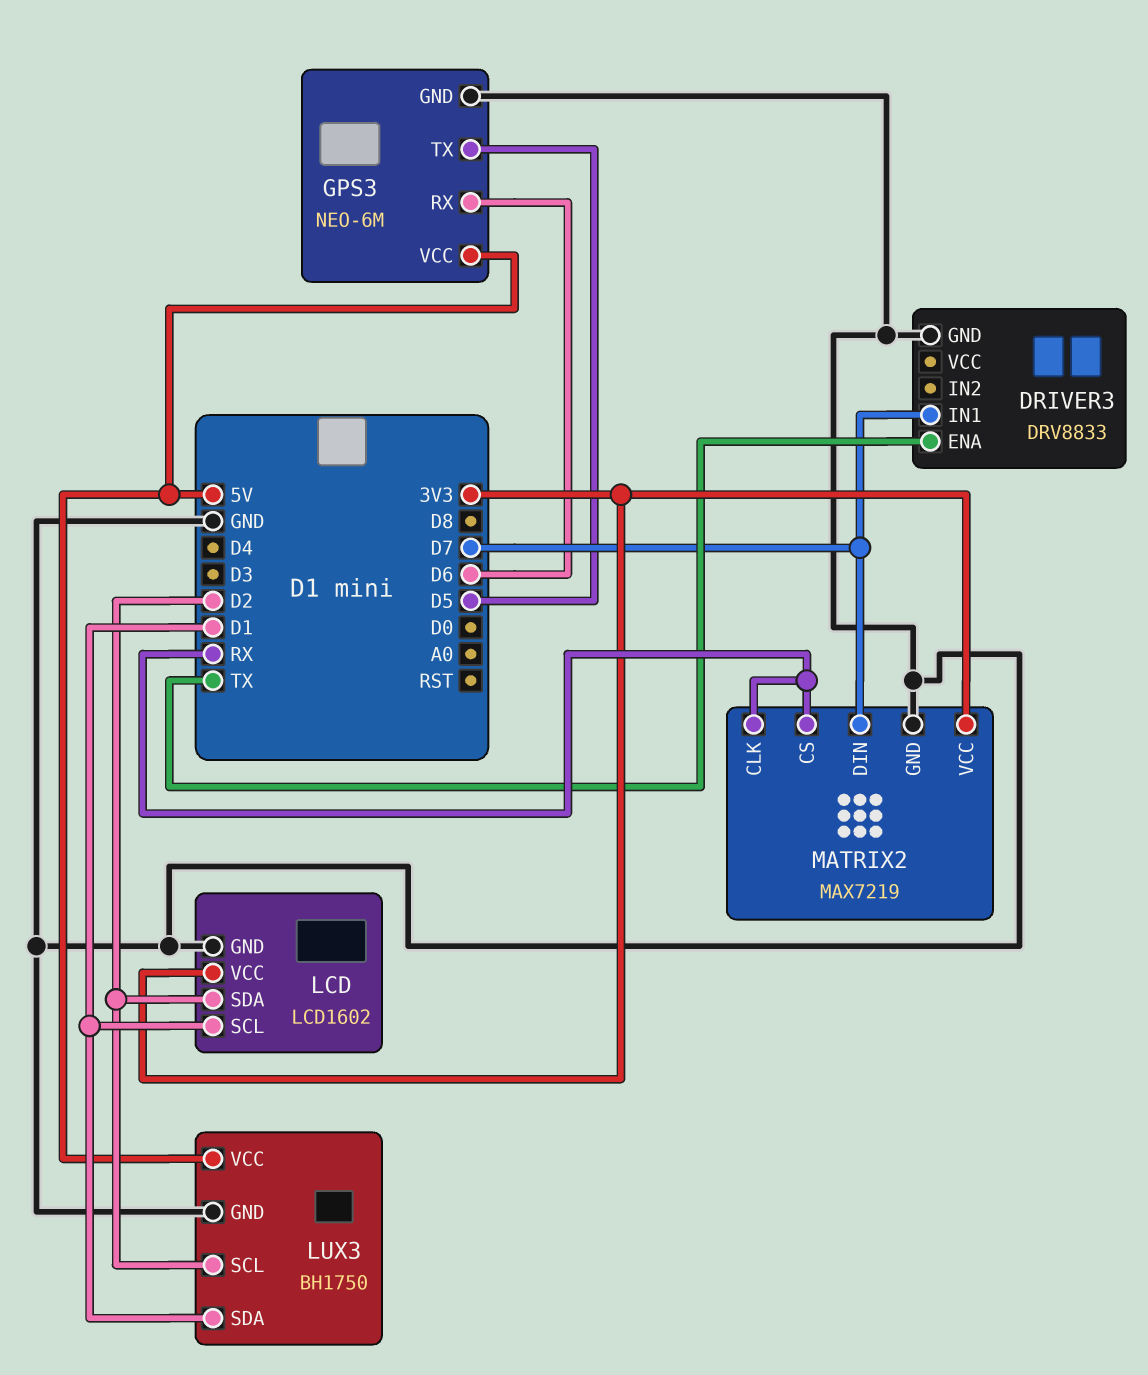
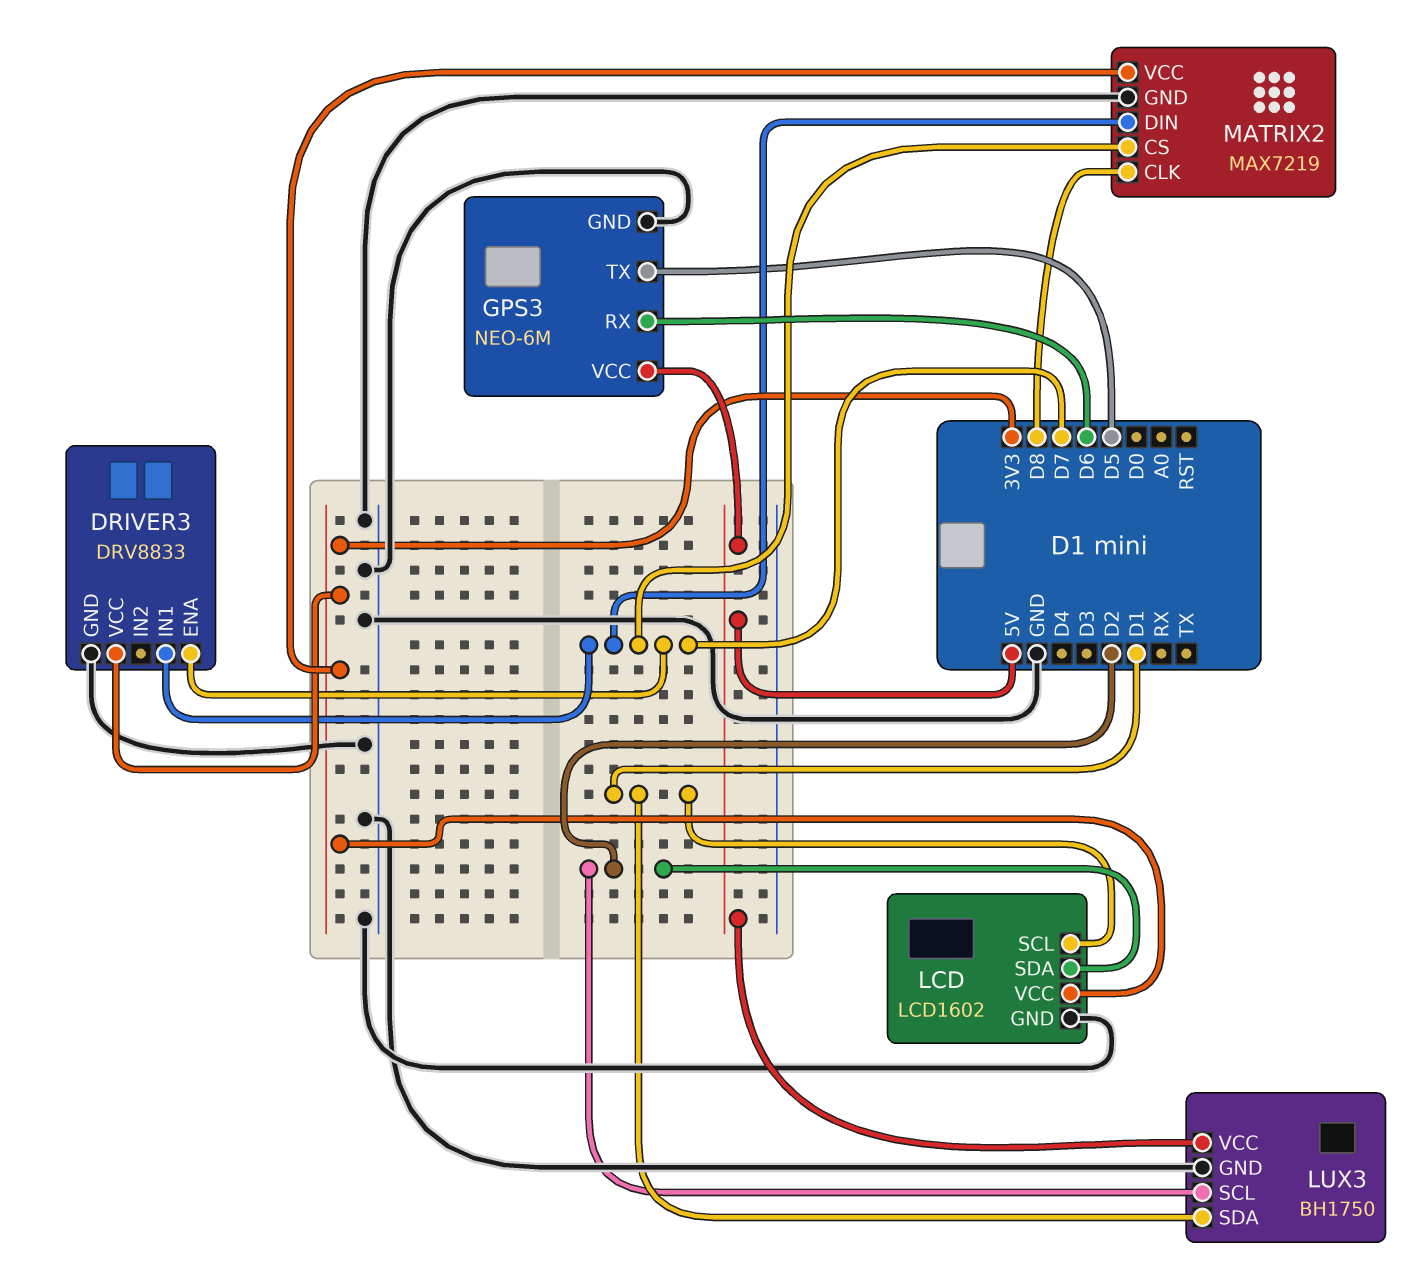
DRIVER3 pin ENA: TX -> D7
DRIVER3 pin VCC: none -> 3V3
MATRIX2 pin CLK: RX -> D8
MATRIX2 pin CS: RX -> D7

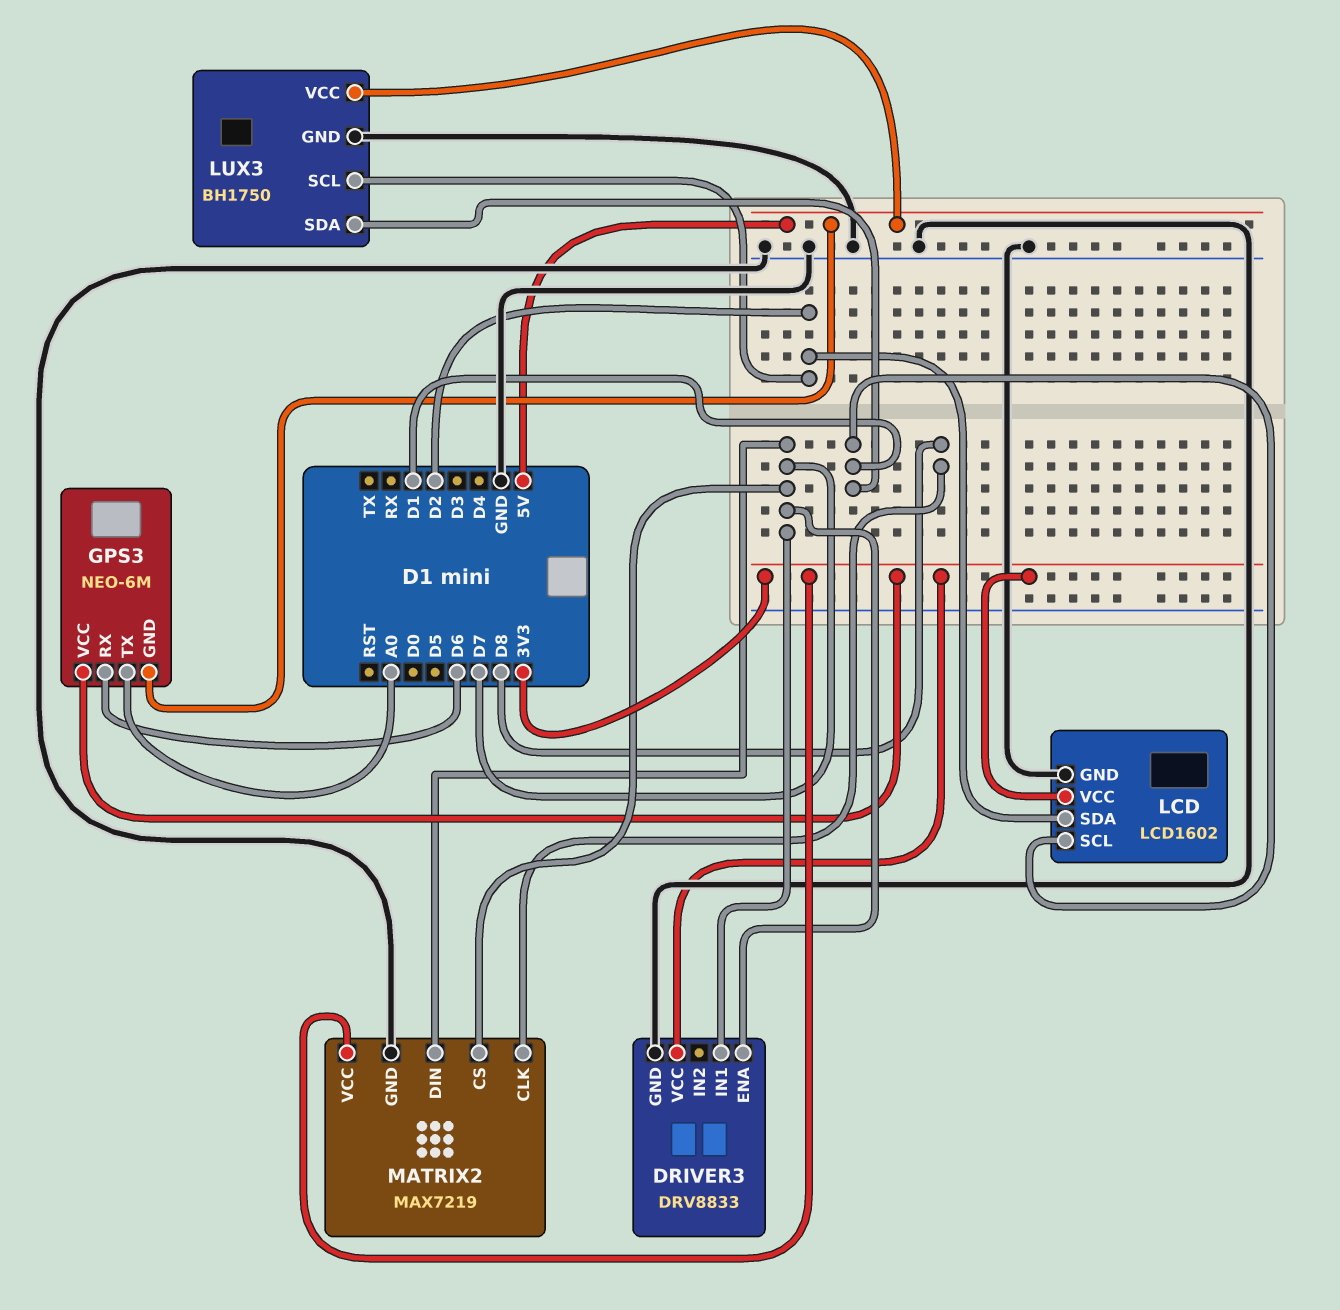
GPS3 pin GND: GND -> 5V
GPS3 pin TX: D5 -> A0
GPS3 pin VCC: 5V -> 3V3

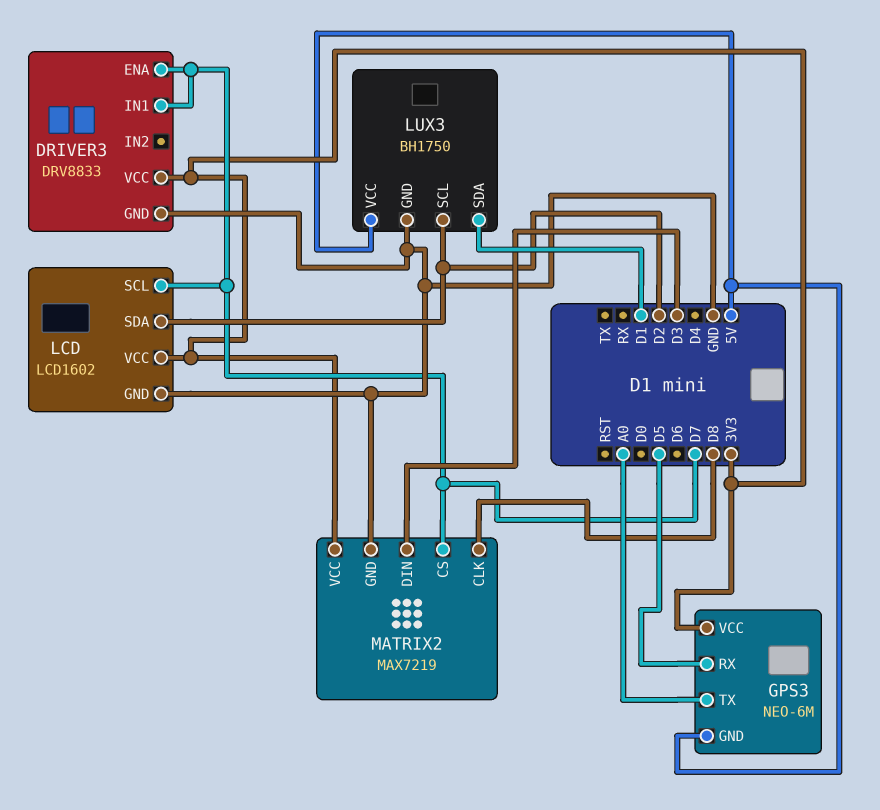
GPS3 pin RX: D6 -> D5
LCD pin SCL: D1 -> D7
MATRIX2 pin DIN: D7 -> D3

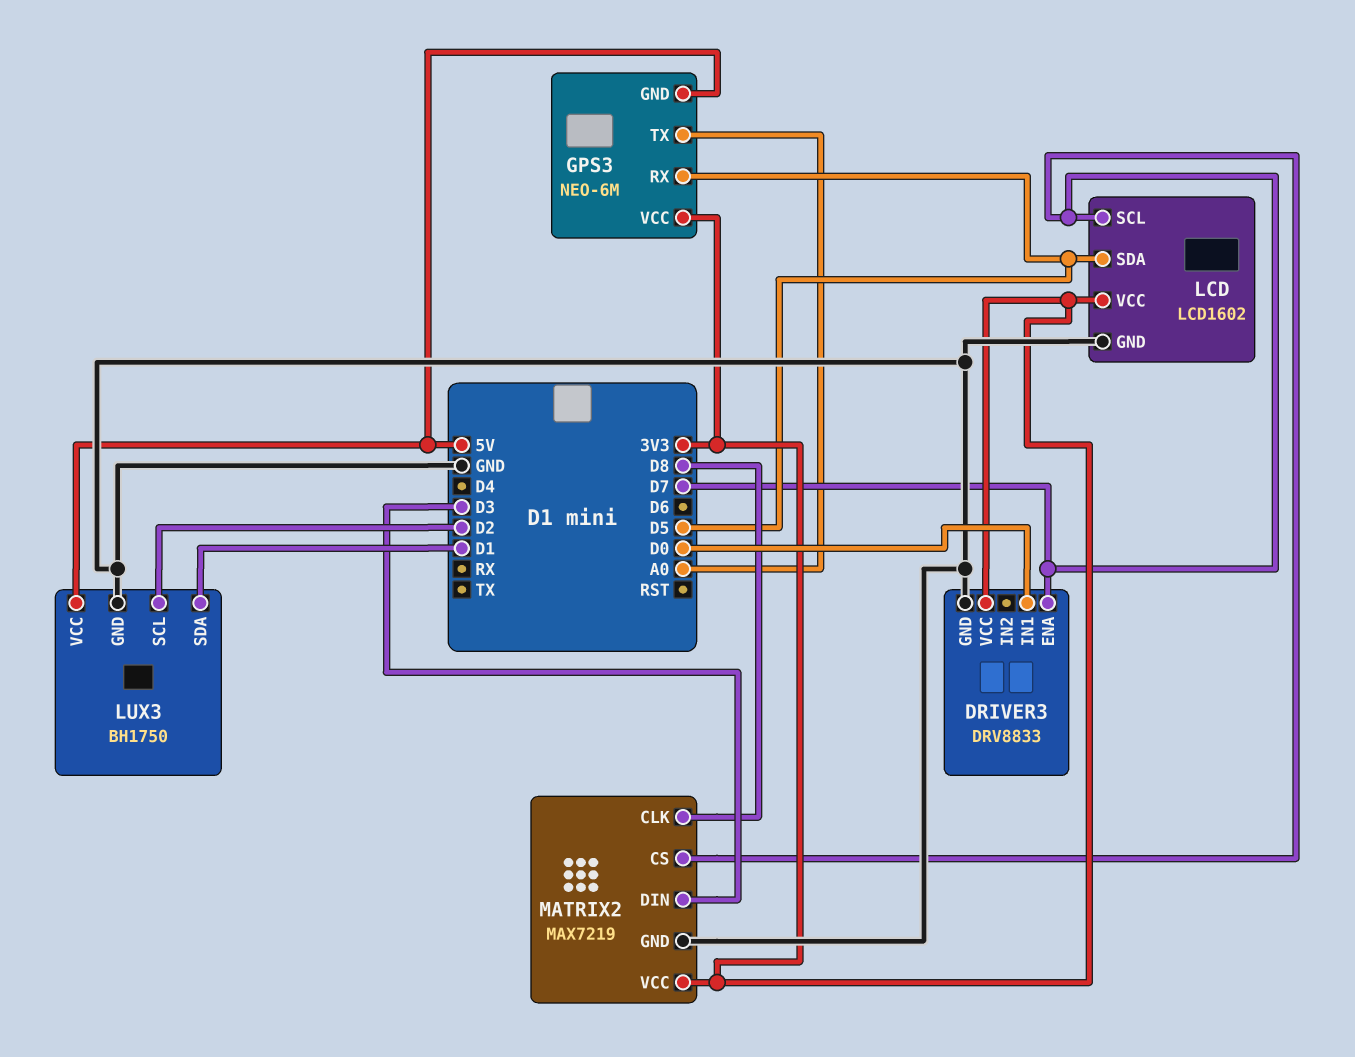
DRIVER3 pin IN1: D7 -> D0
LCD pin SDA: D2 -> D5

